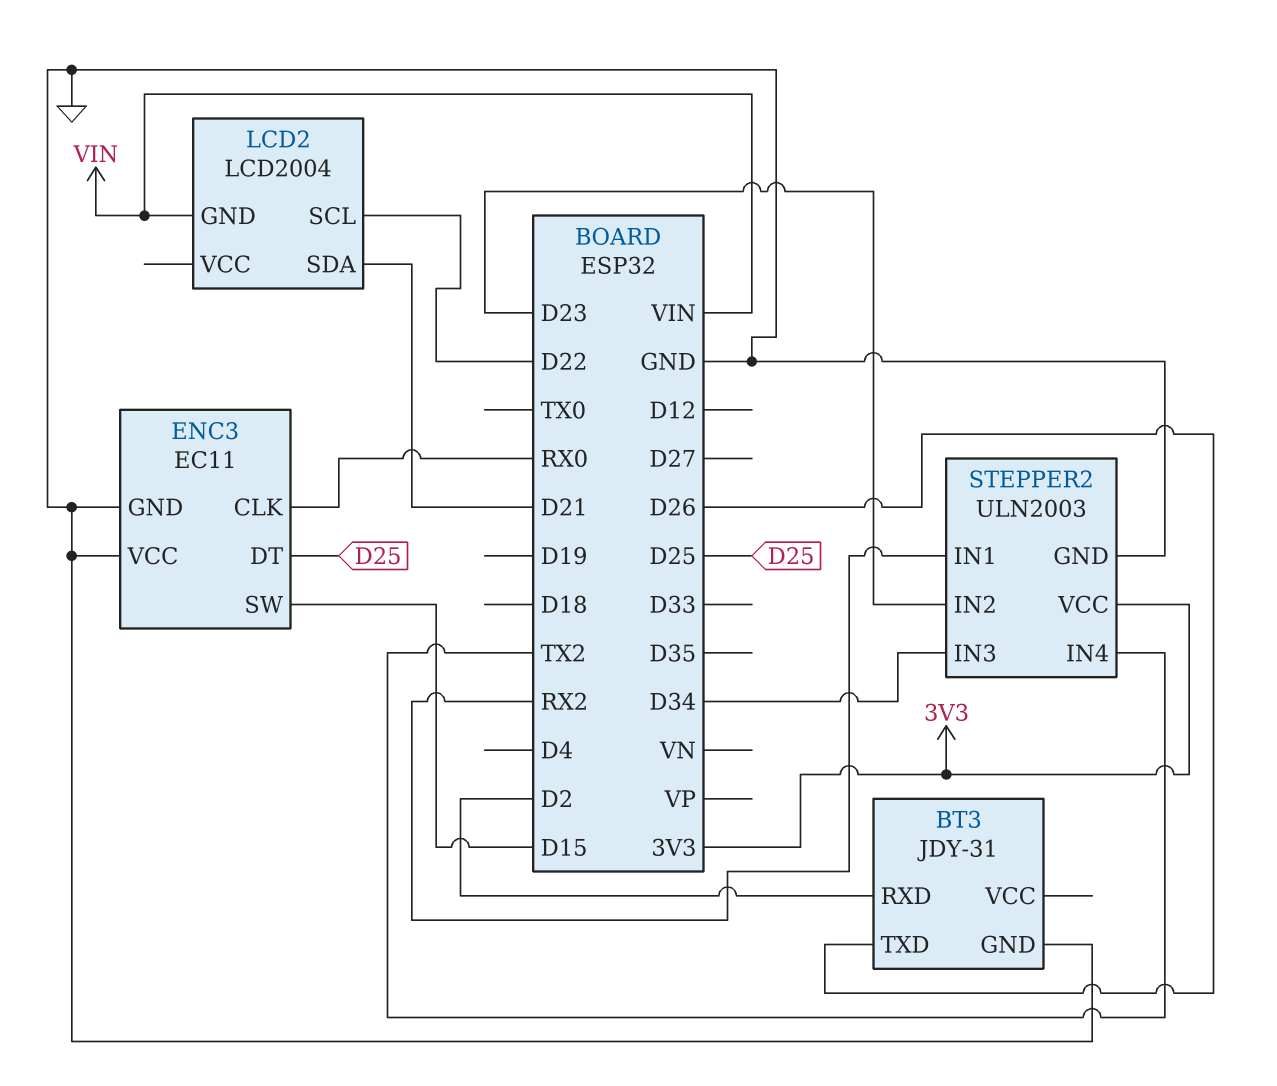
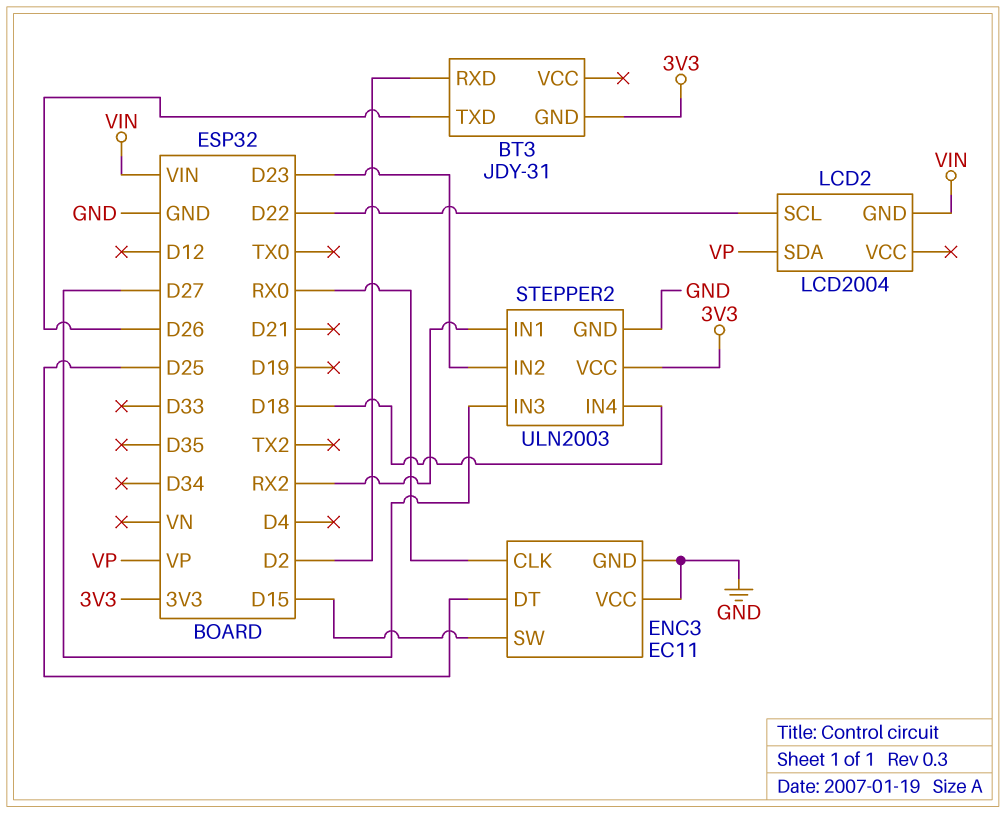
BT3 pin GND: GND -> 3V3
LCD2 pin SDA: D21 -> VP
STEPPER2 pin IN3: D34 -> D27
STEPPER2 pin IN4: TX2 -> D18

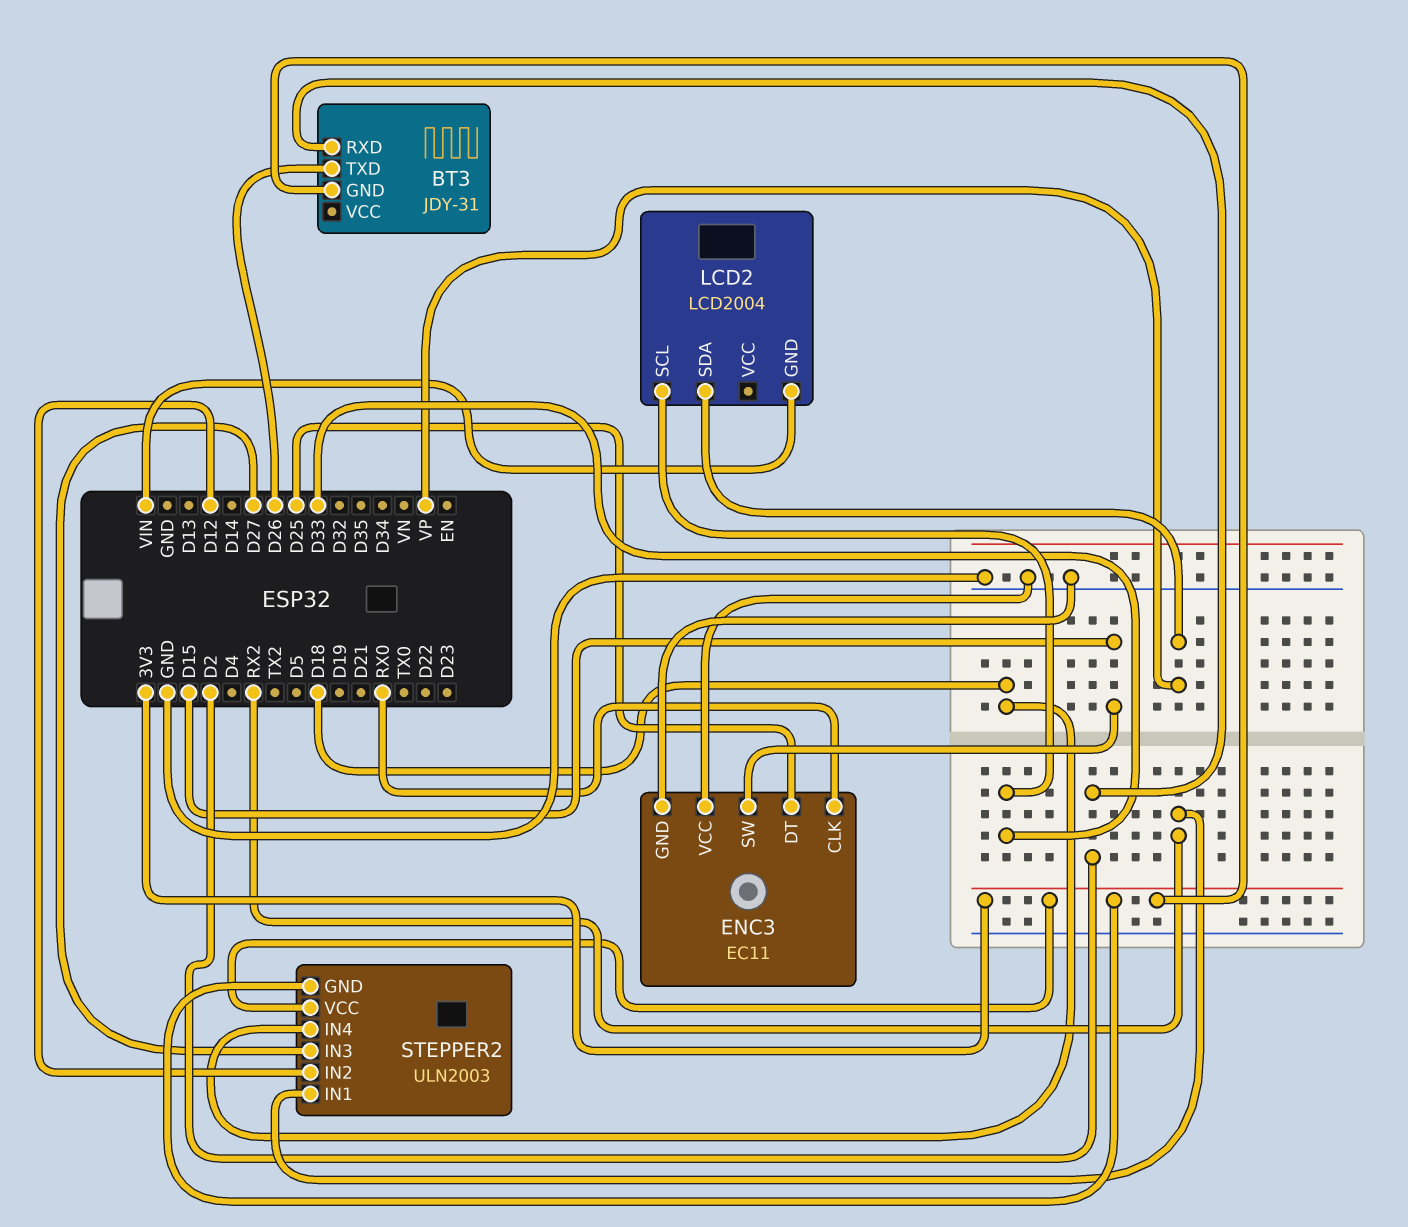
LCD2 pin SCL: D22 -> D33
STEPPER2 pin GND: GND -> 3V3
STEPPER2 pin IN2: D23 -> D12

